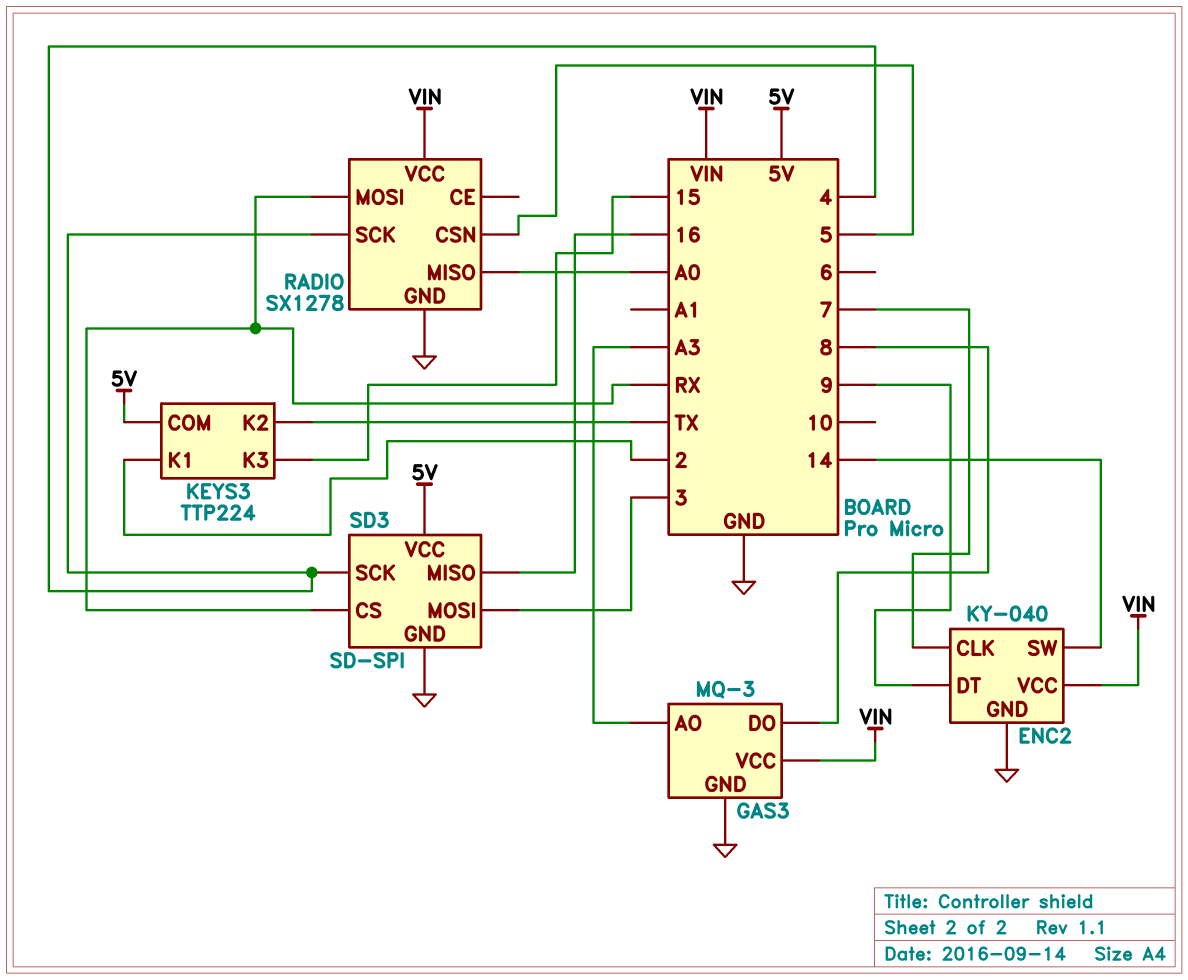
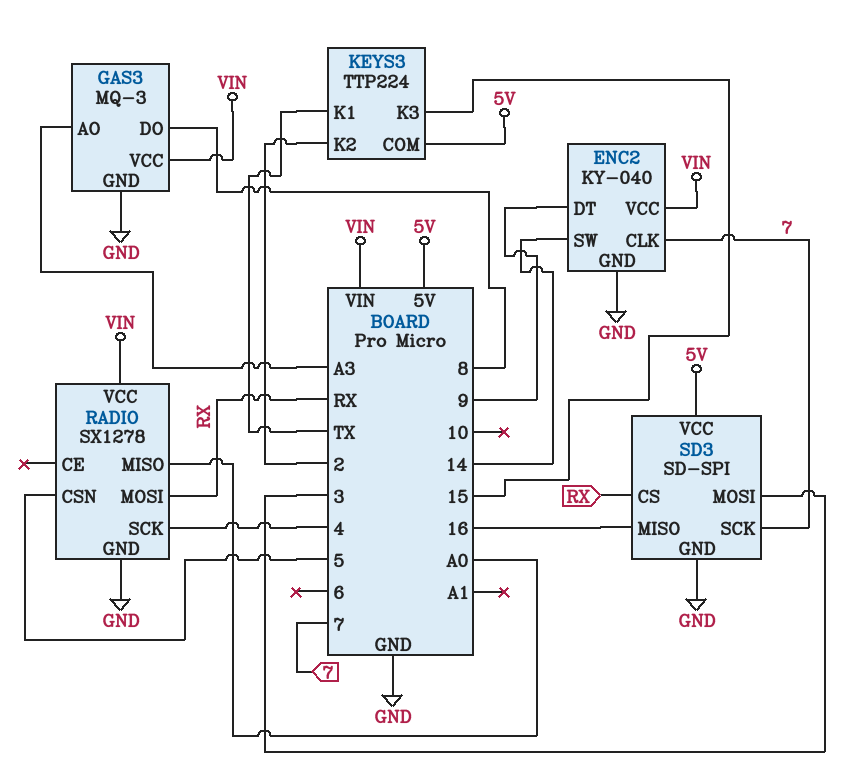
KEYS3 pin K1: 2 -> TX
KEYS3 pin K2: TX -> 2
SD3 pin SCK: 4 -> 7

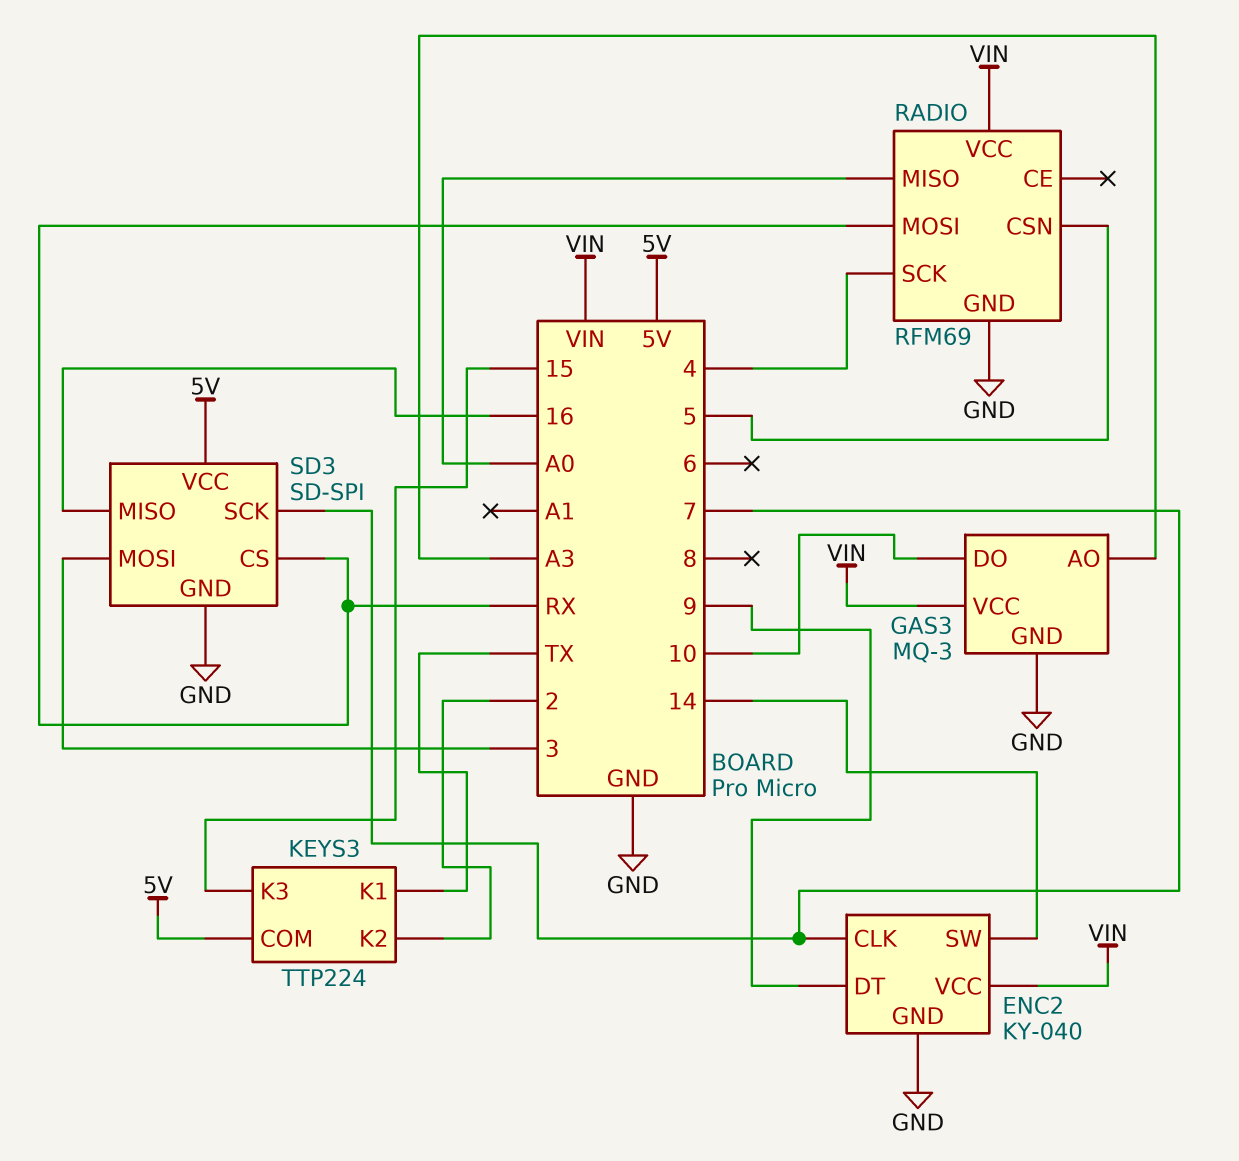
GAS3 pin DO: 8 -> 10
RADIO: SX1278 -> RFM69

